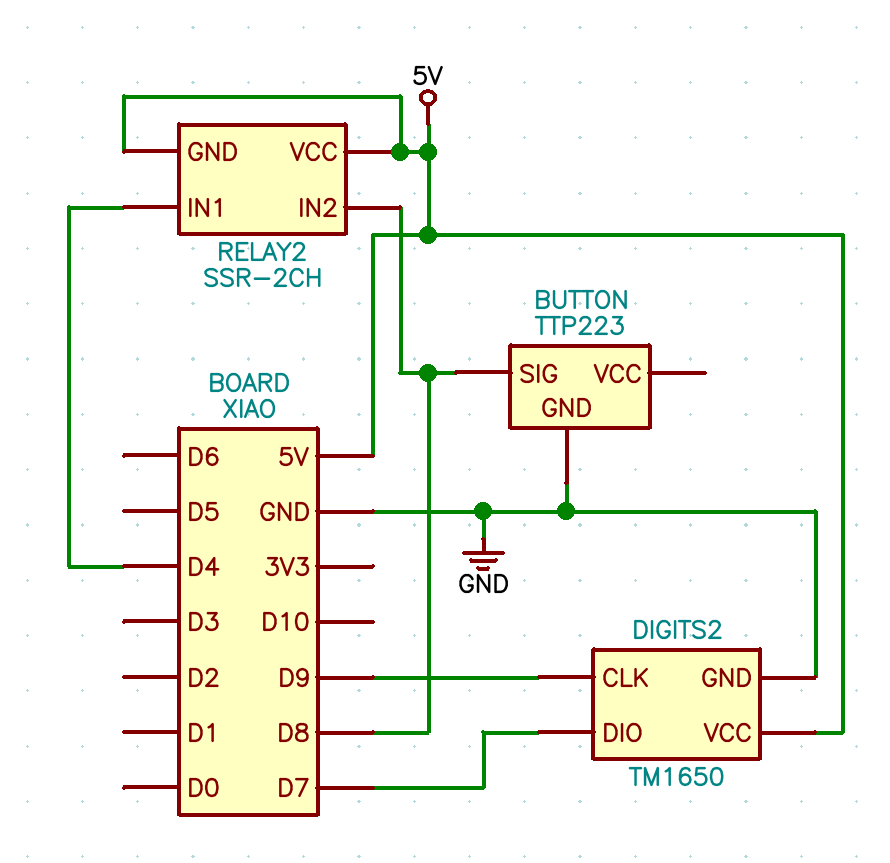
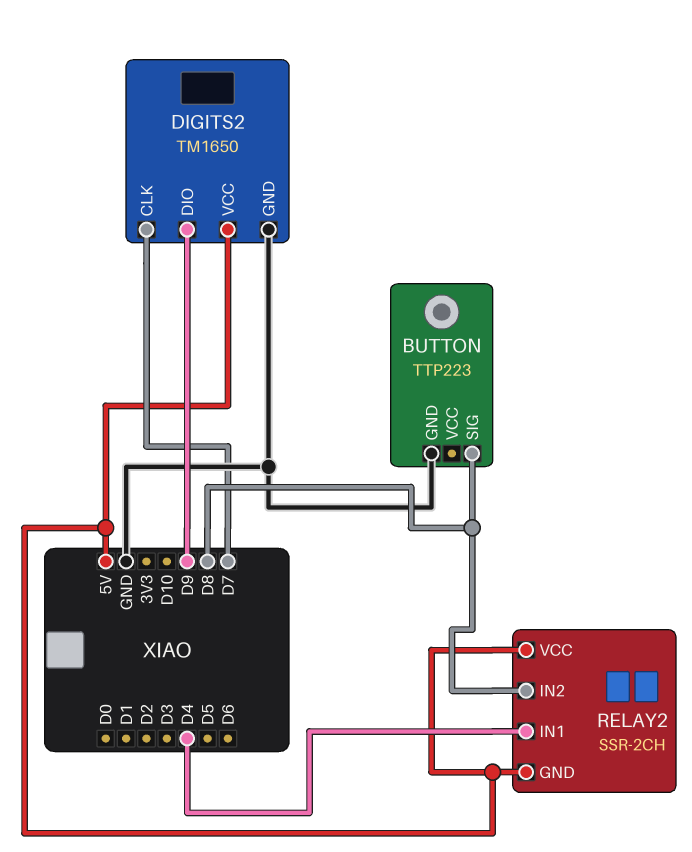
DIGITS2 pin CLK: D9 -> D7
DIGITS2 pin DIO: D7 -> D9

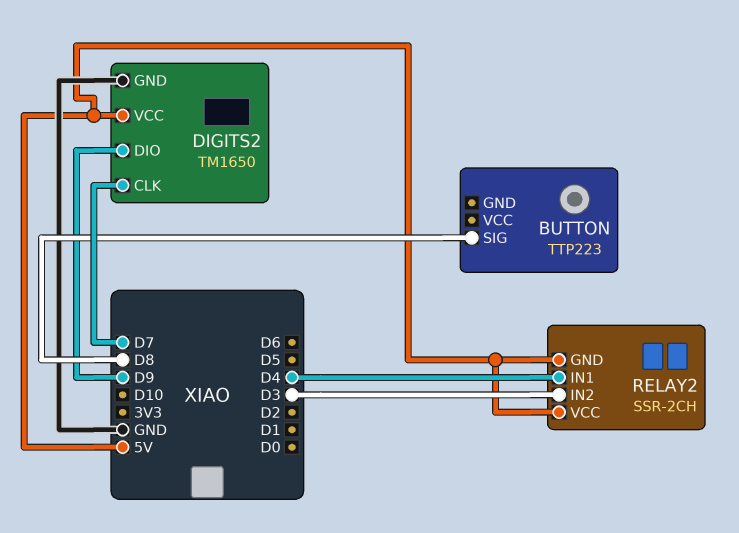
BUTTON pin GND: GND -> none
RELAY2 pin IN2: D8 -> D3

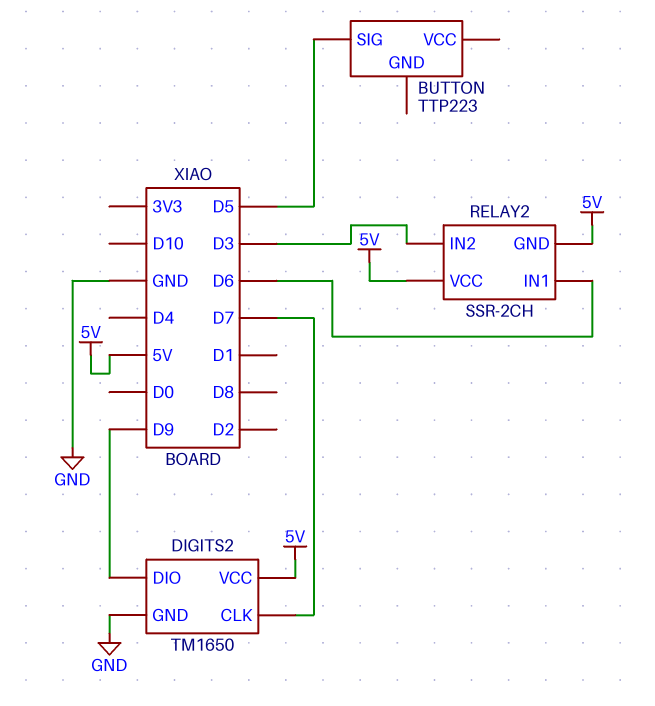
BUTTON pin SIG: D8 -> D5
RELAY2 pin IN1: D4 -> D6

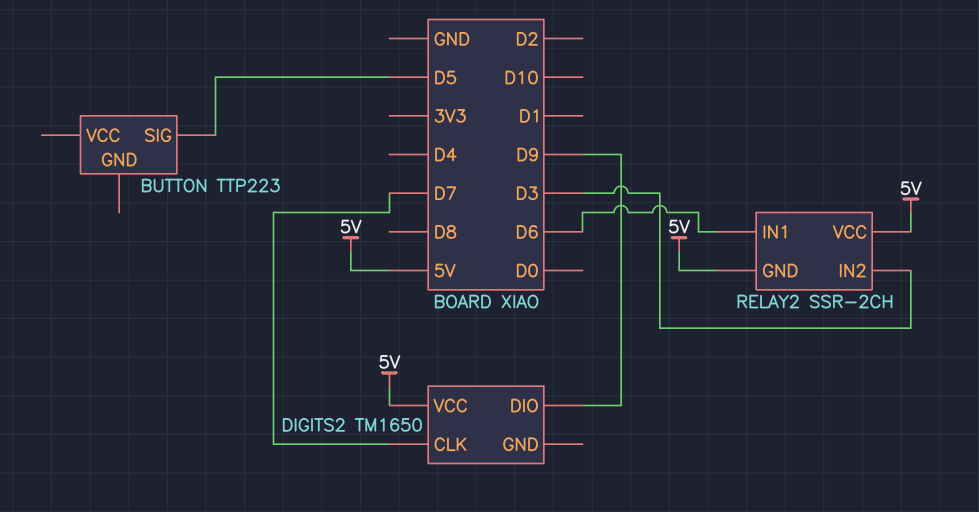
DIGITS2 pin GND: GND -> none

